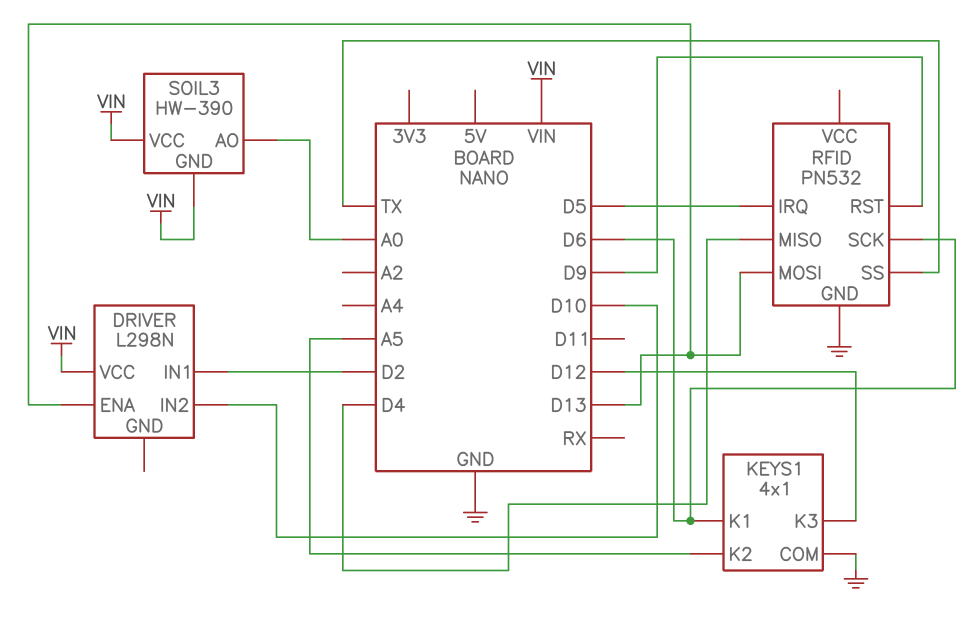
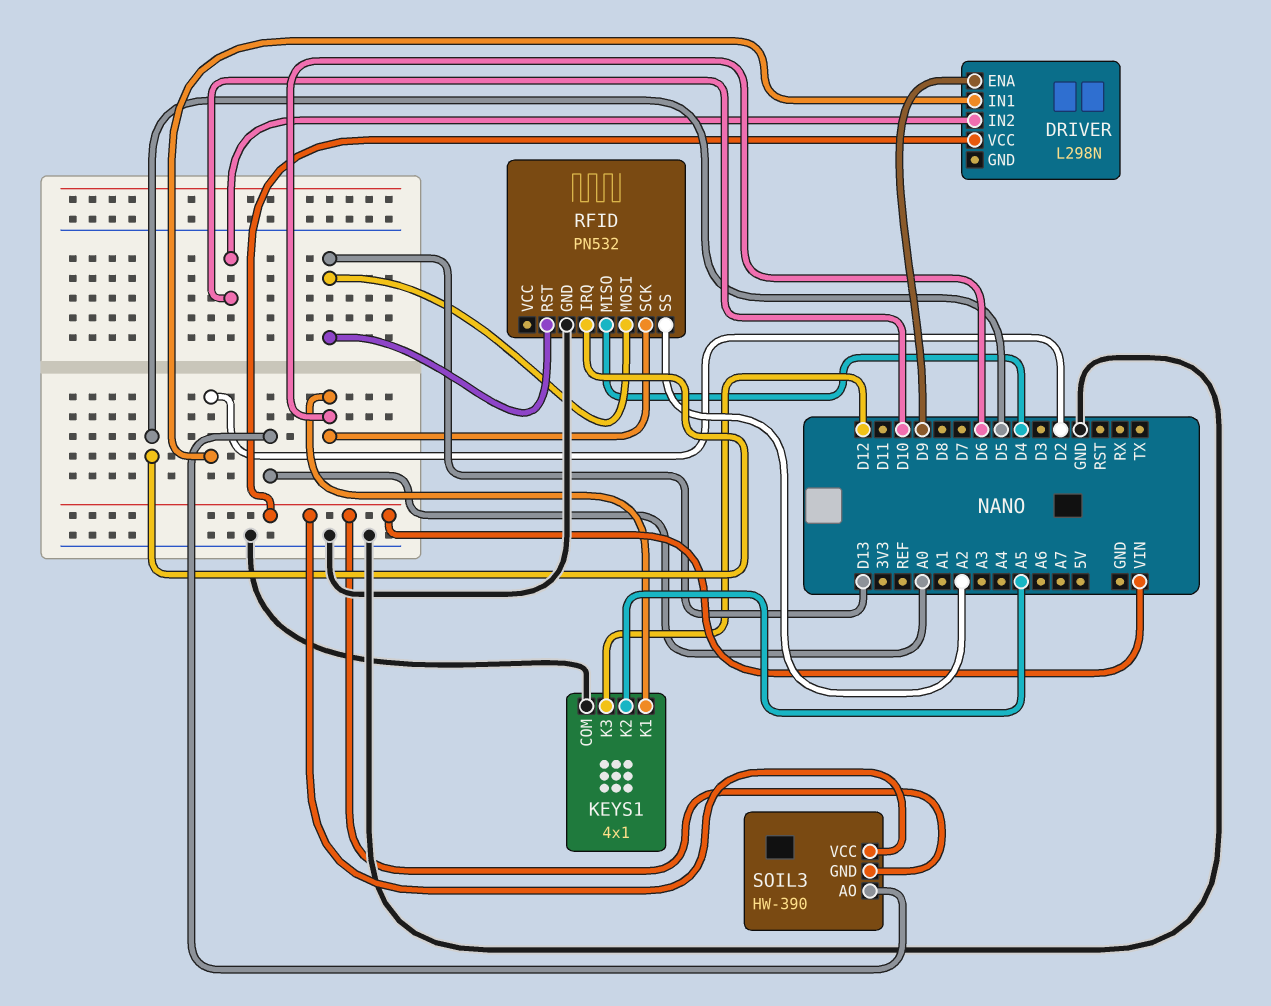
DRIVER pin ENA: D13 -> D9
RFID pin RST: D9 -> D13
RFID pin SS: TX -> A2

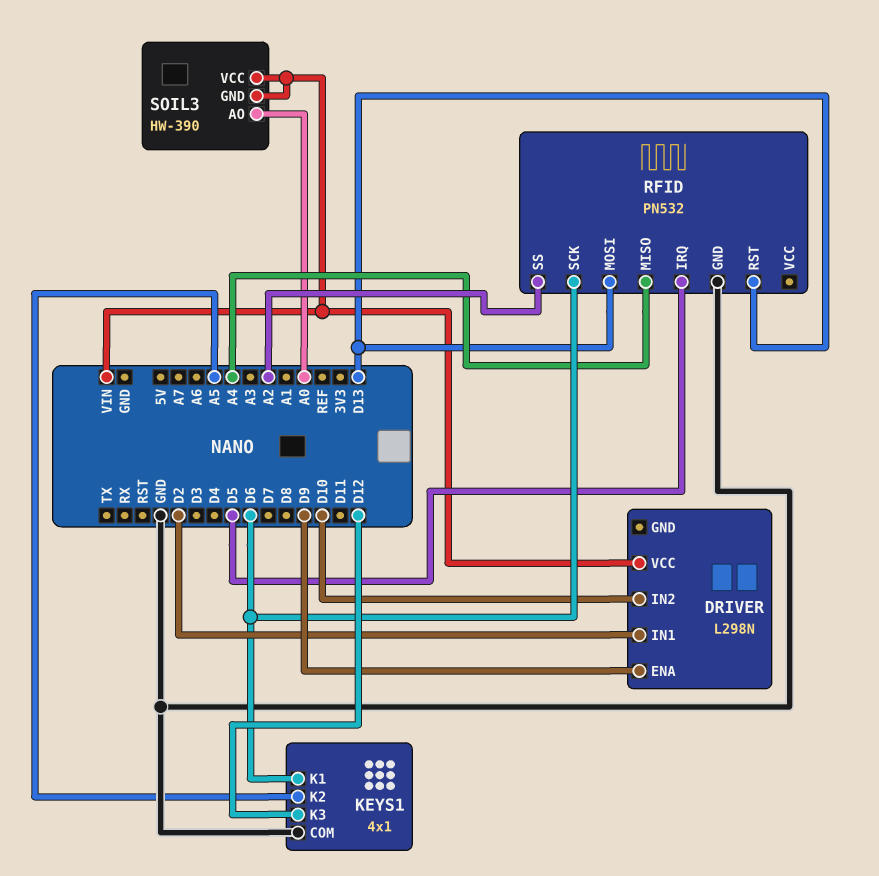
RFID pin MISO: D4 -> A4

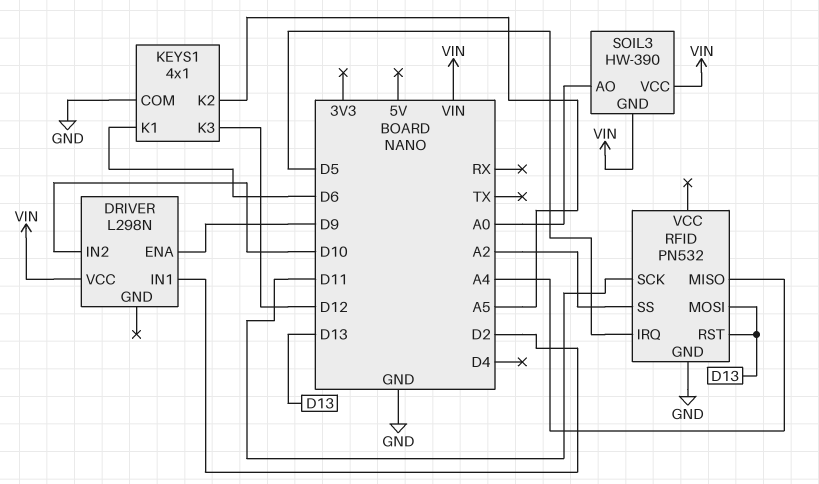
RFID pin SCK: D6 -> D11

